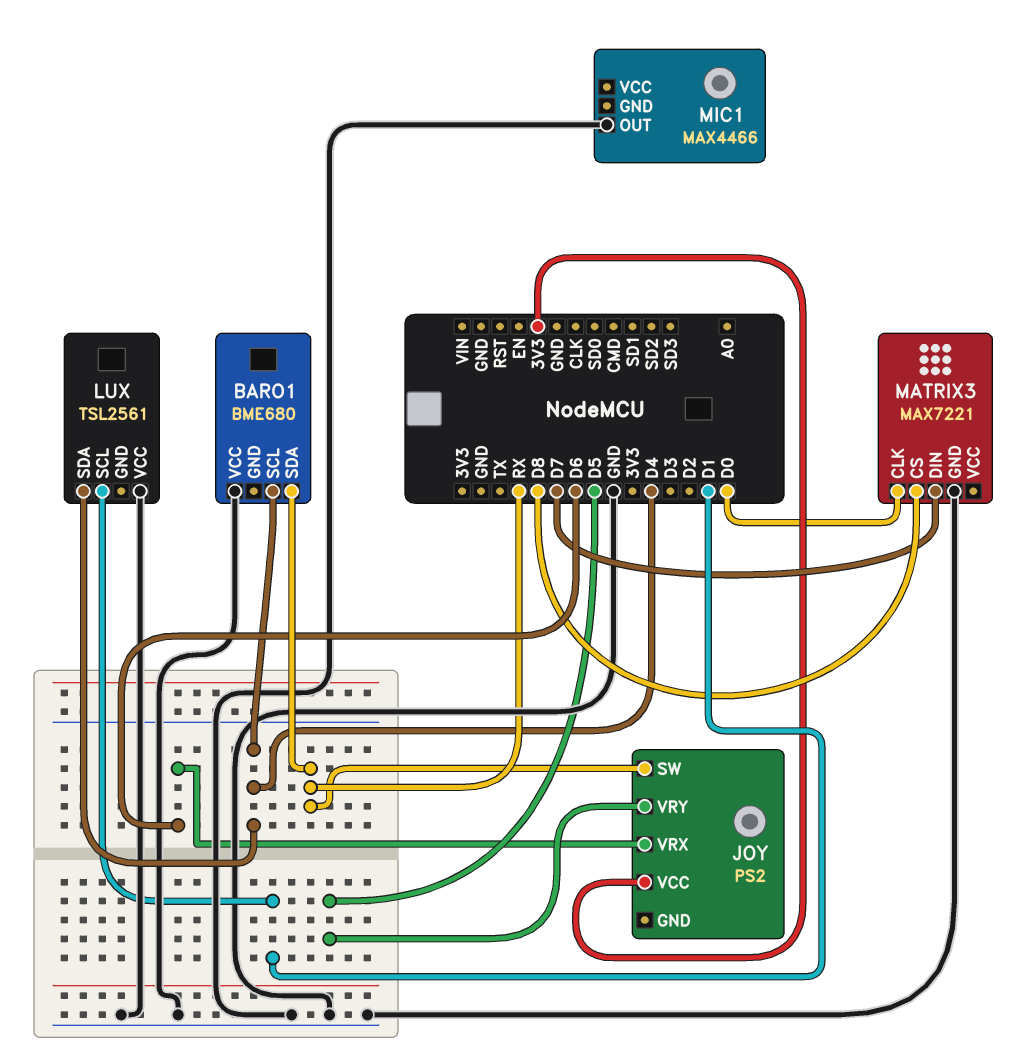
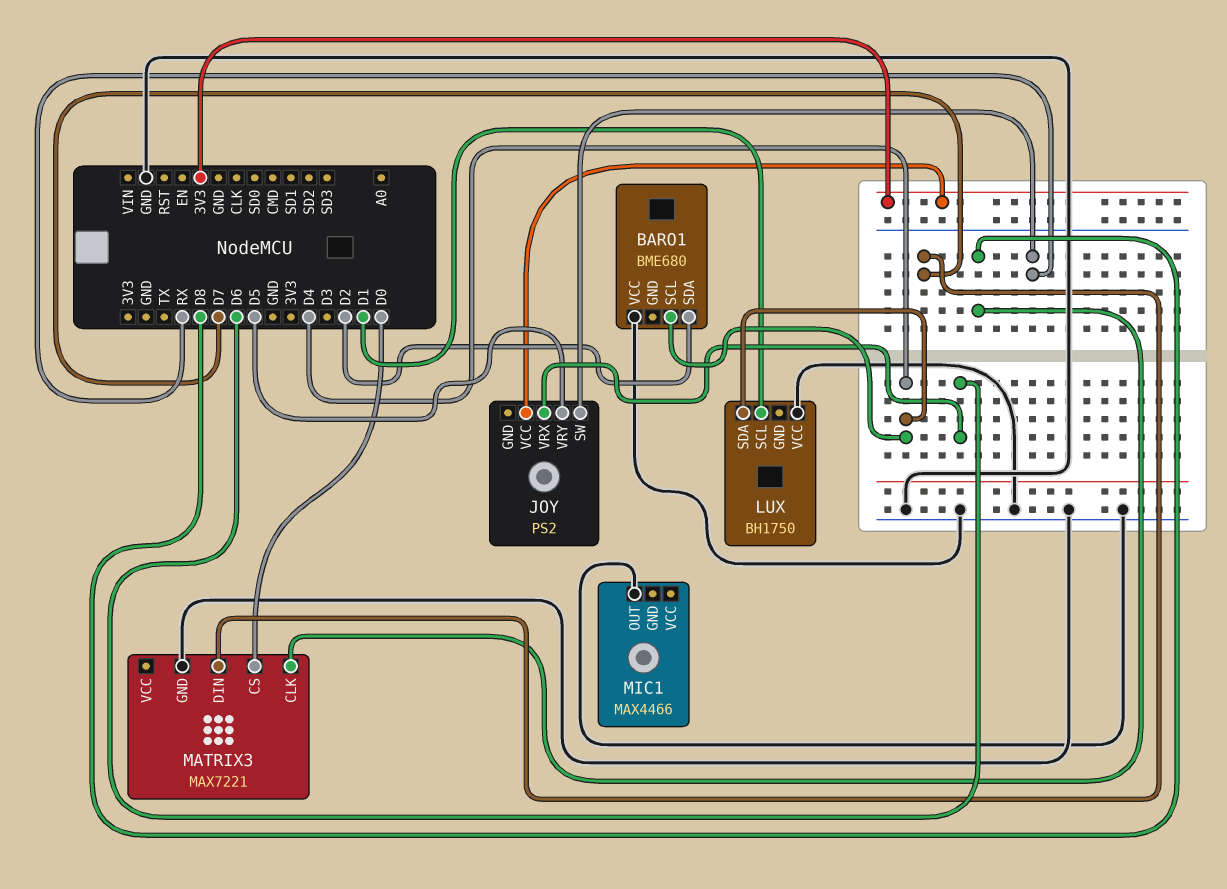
BARO1 pin SDA: RX -> D2
LUX: TSL2561 -> BH1750
MATRIX3 pin CLK: D0 -> D8
MATRIX3 pin CS: D8 -> D0

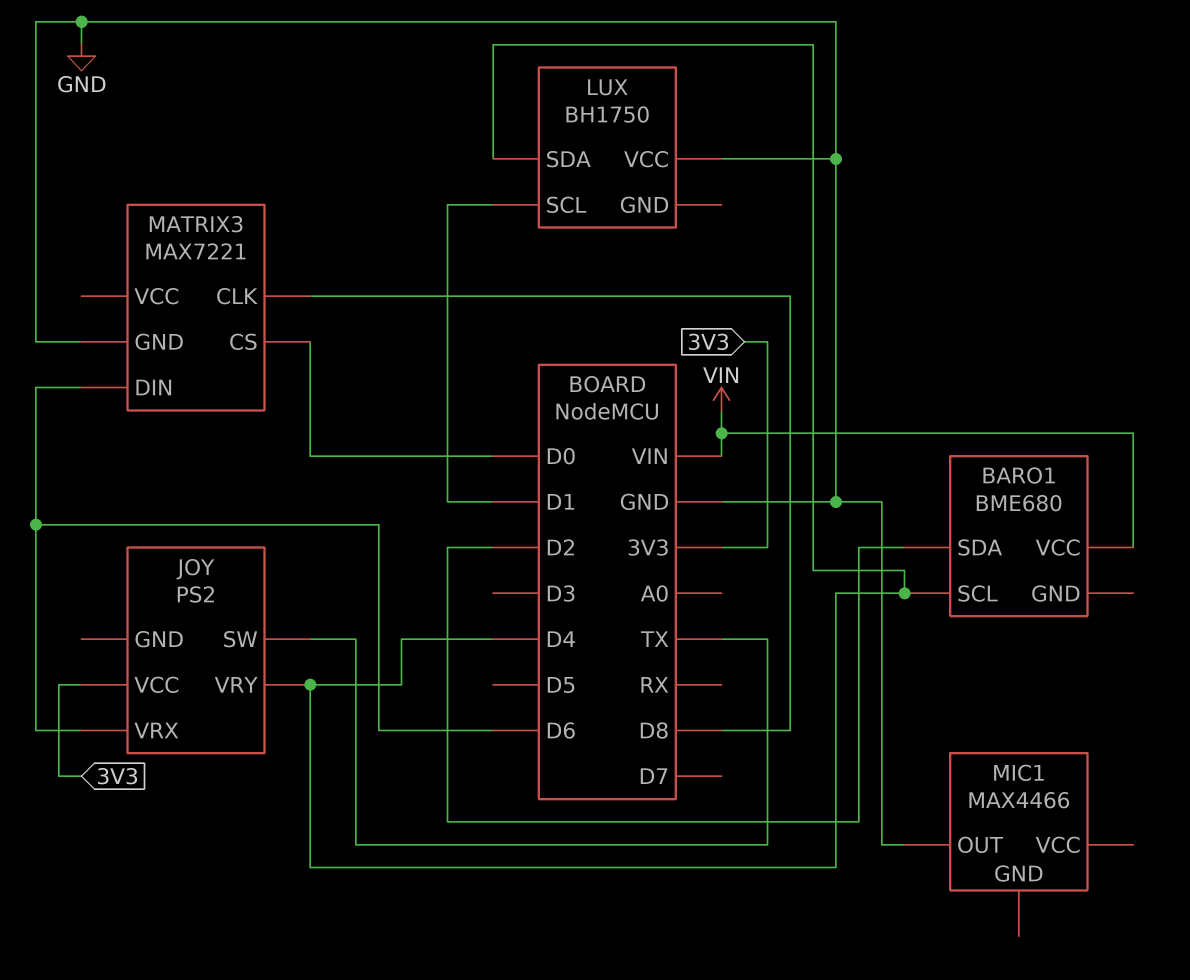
BARO1 pin VCC: GND -> VIN
JOY pin SW: RX -> TX
JOY pin VRY: D5 -> D4
MATRIX3 pin DIN: D7 -> D6

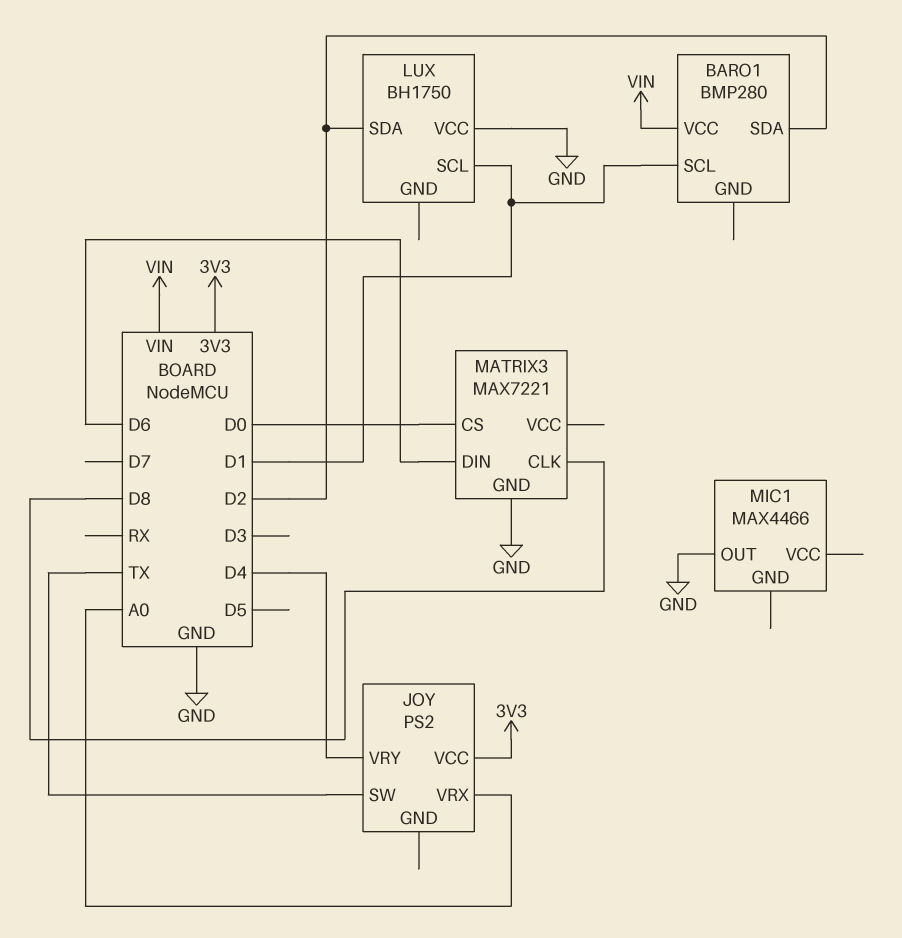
BARO1: BME680 -> BMP280
BARO1 pin SCL: D4 -> D1
JOY pin VRX: D6 -> A0
LUX pin SDA: D4 -> D2

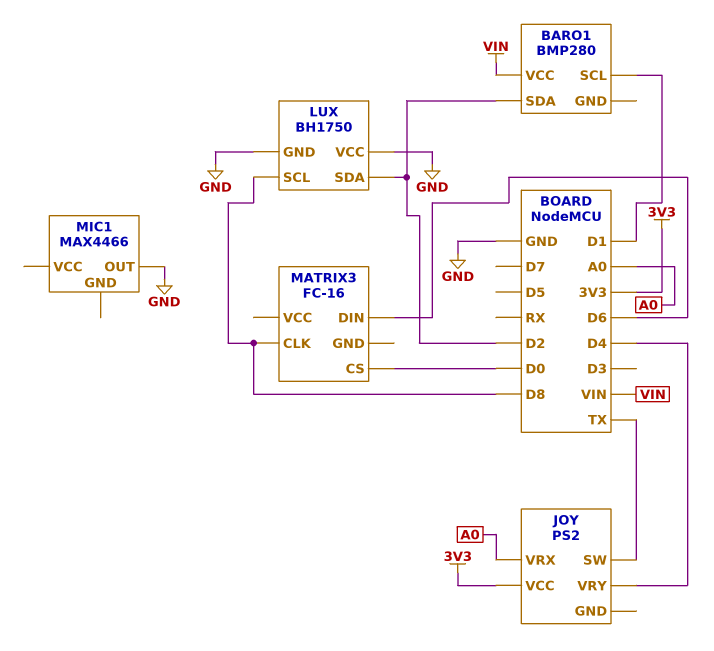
LUX pin GND: none -> GND
LUX pin SCL: D1 -> D8
MATRIX3: MAX7221 -> FC-16
MATRIX3 pin GND: GND -> none

